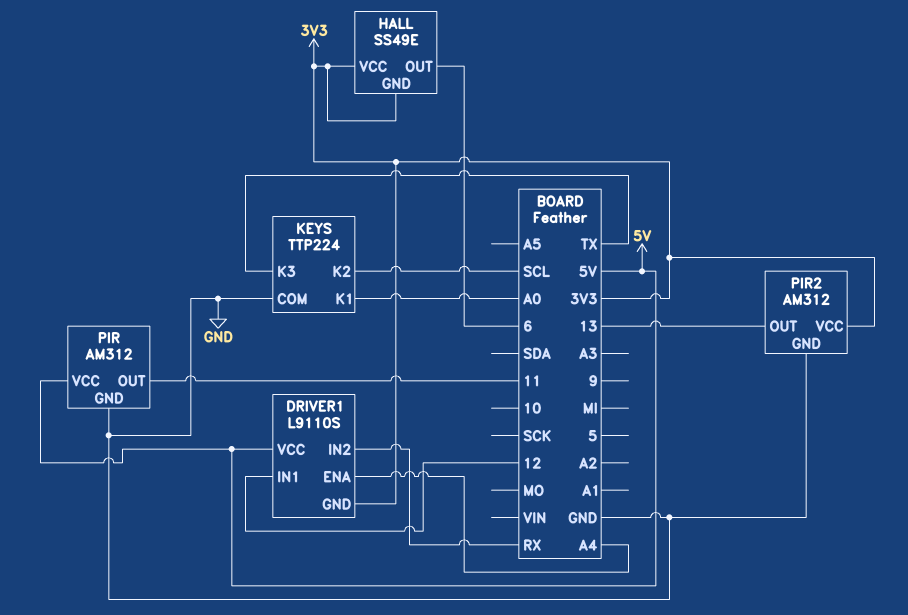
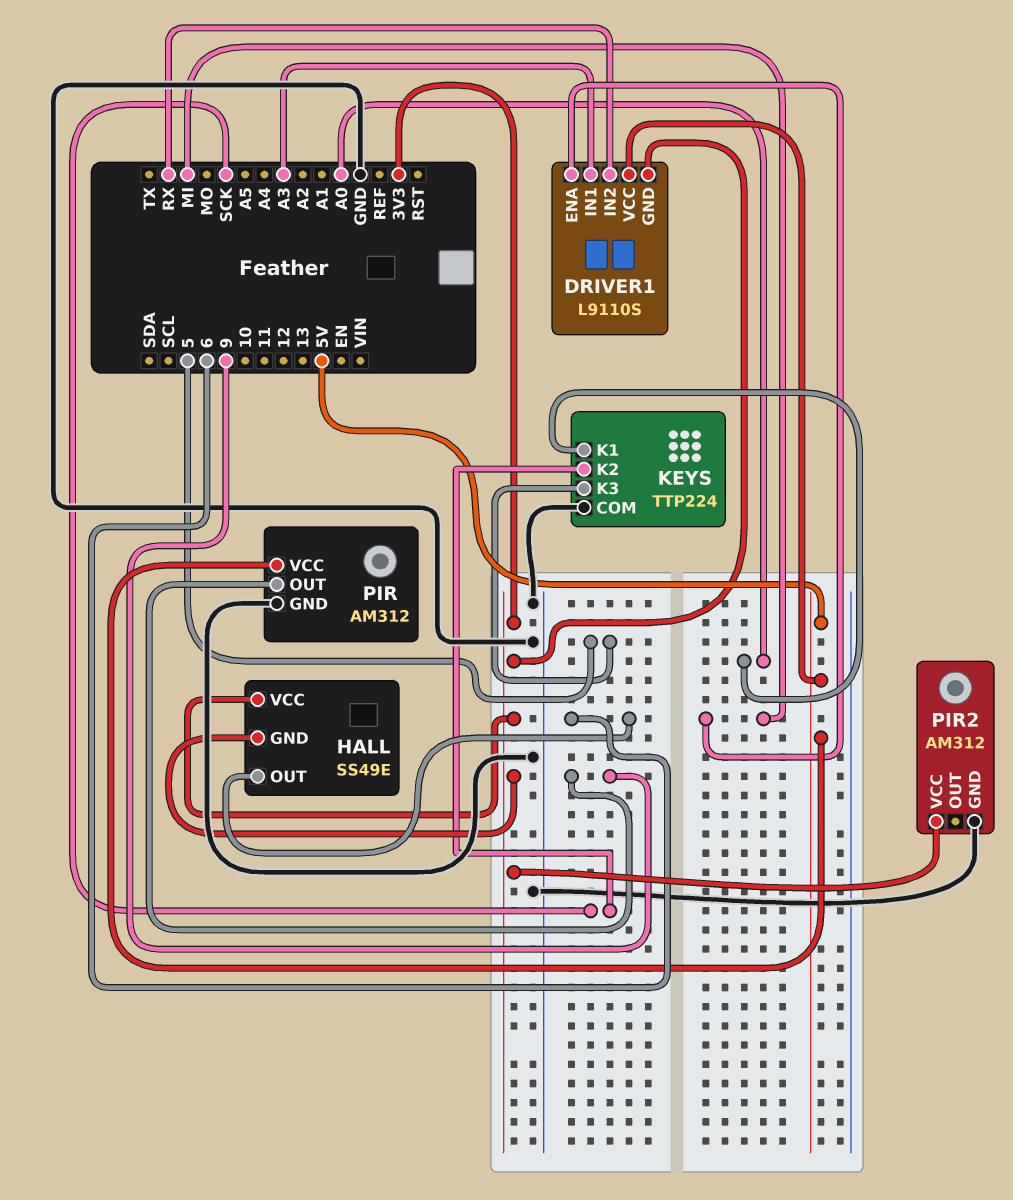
DRIVER1 pin ENA: A4 -> MI
DRIVER1 pin IN1: 12 -> A3
KEYS pin K2: SCL -> SCK
KEYS pin K3: TX -> 5
PIR pin OUT: 11 -> 9
PIR2 pin OUT: 13 -> none

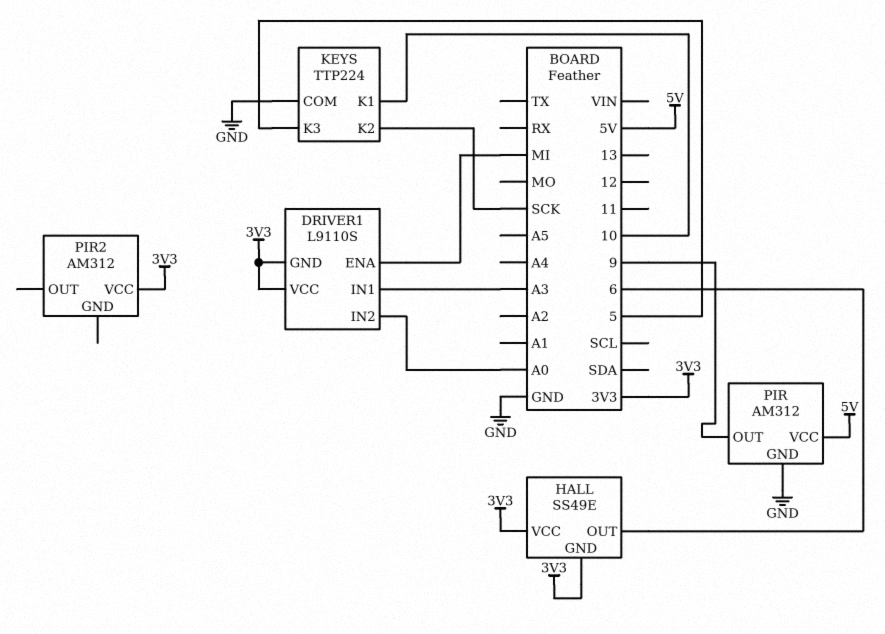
DRIVER1 pin IN2: RX -> A0
DRIVER1 pin VCC: 5V -> 3V3
KEYS pin K1: A0 -> 10
PIR2 pin GND: GND -> none

